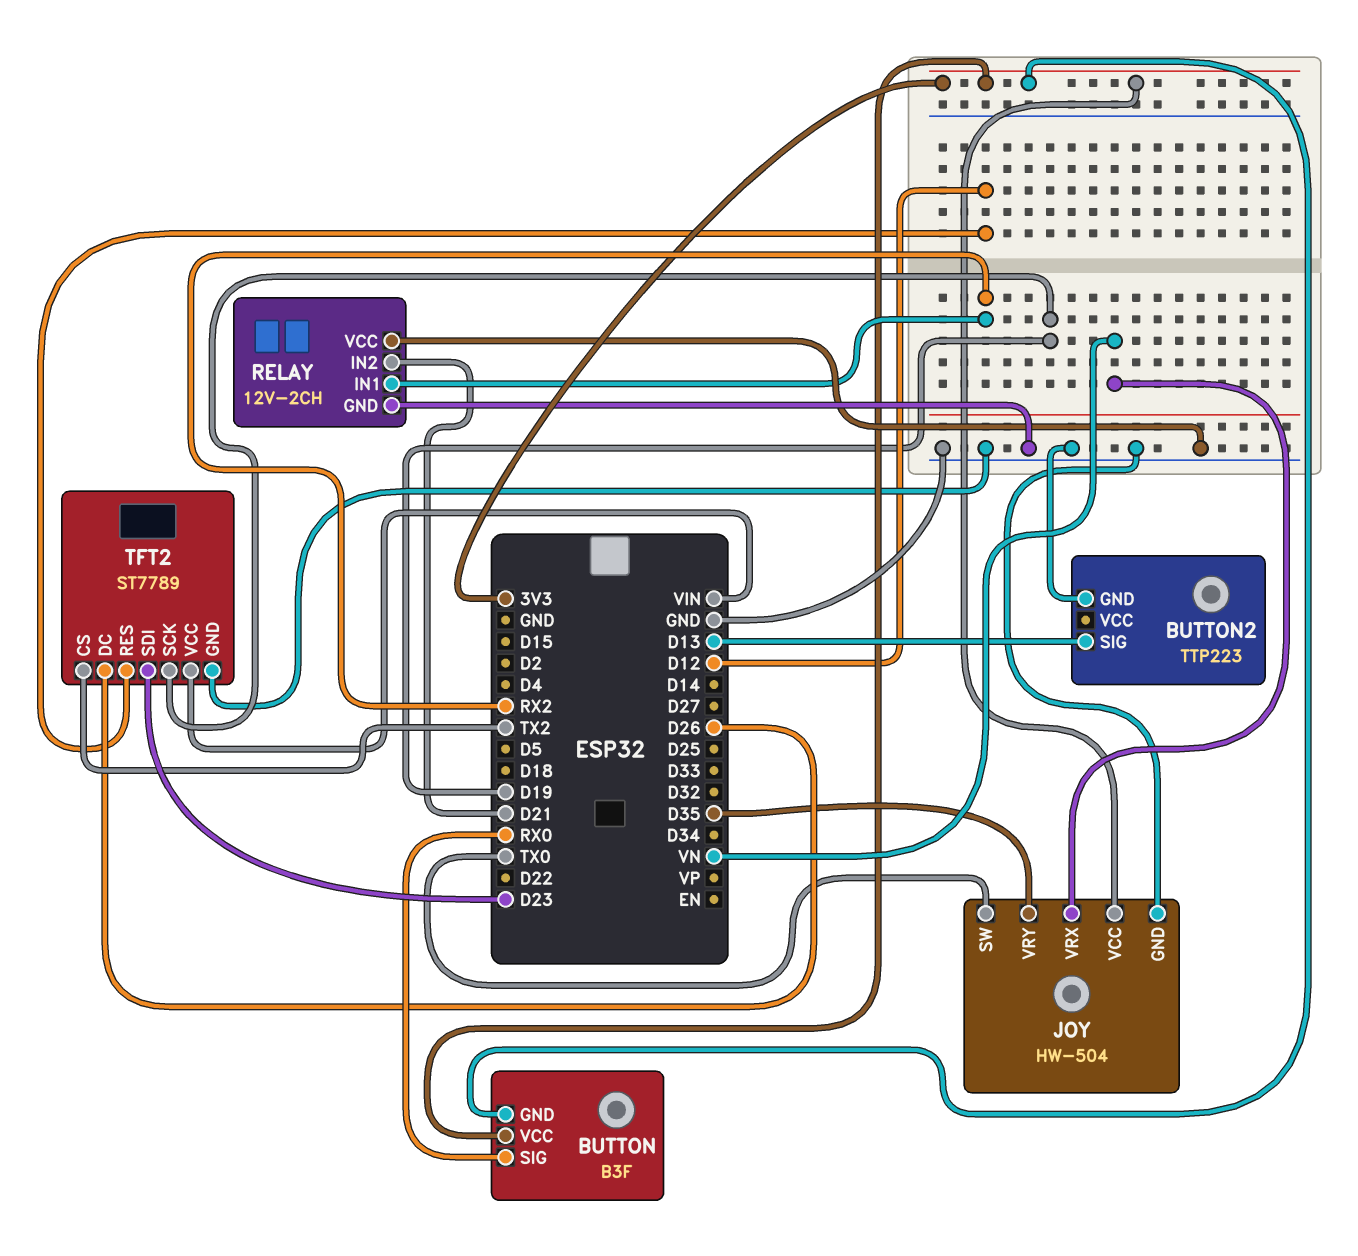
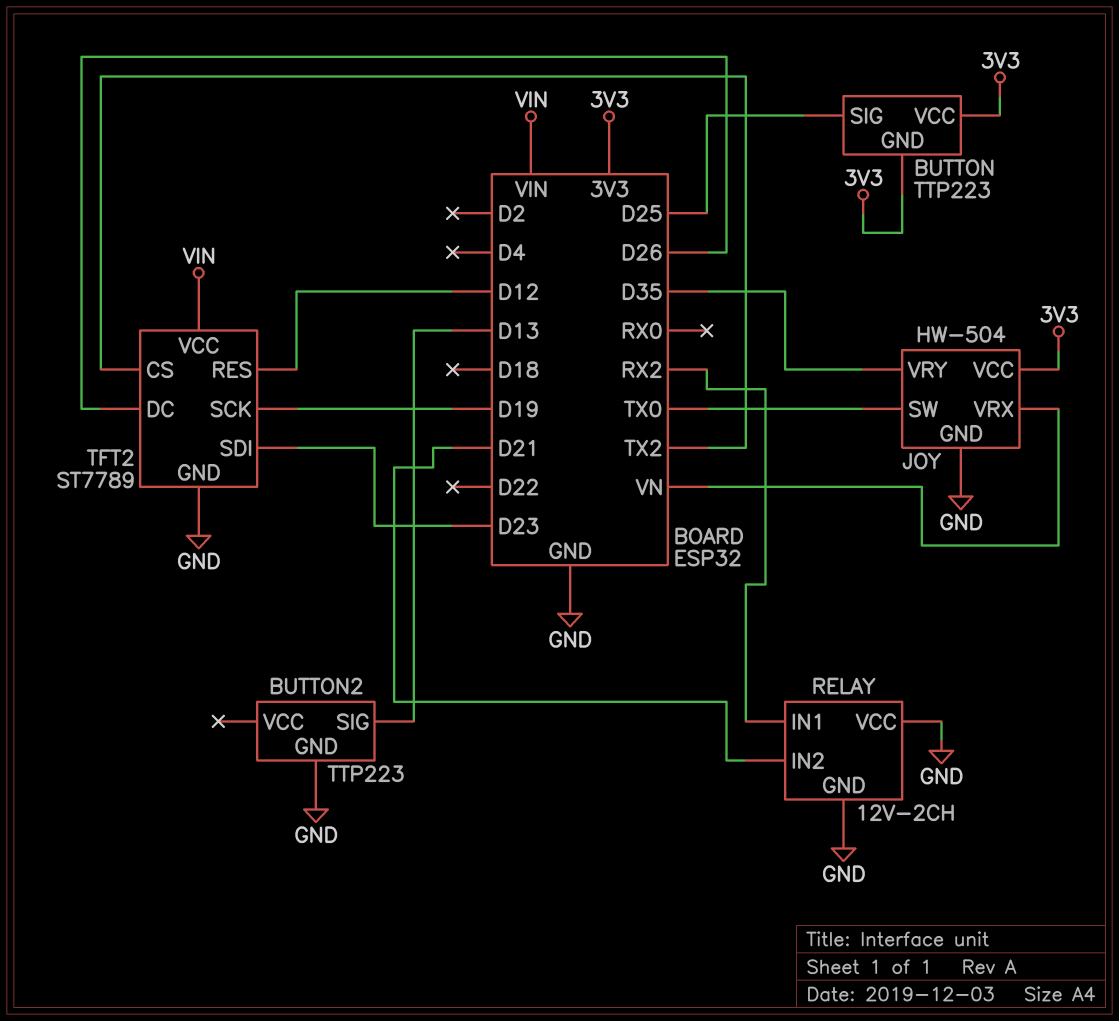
BUTTON: B3F -> TTP223
BUTTON pin SIG: RX0 -> D25

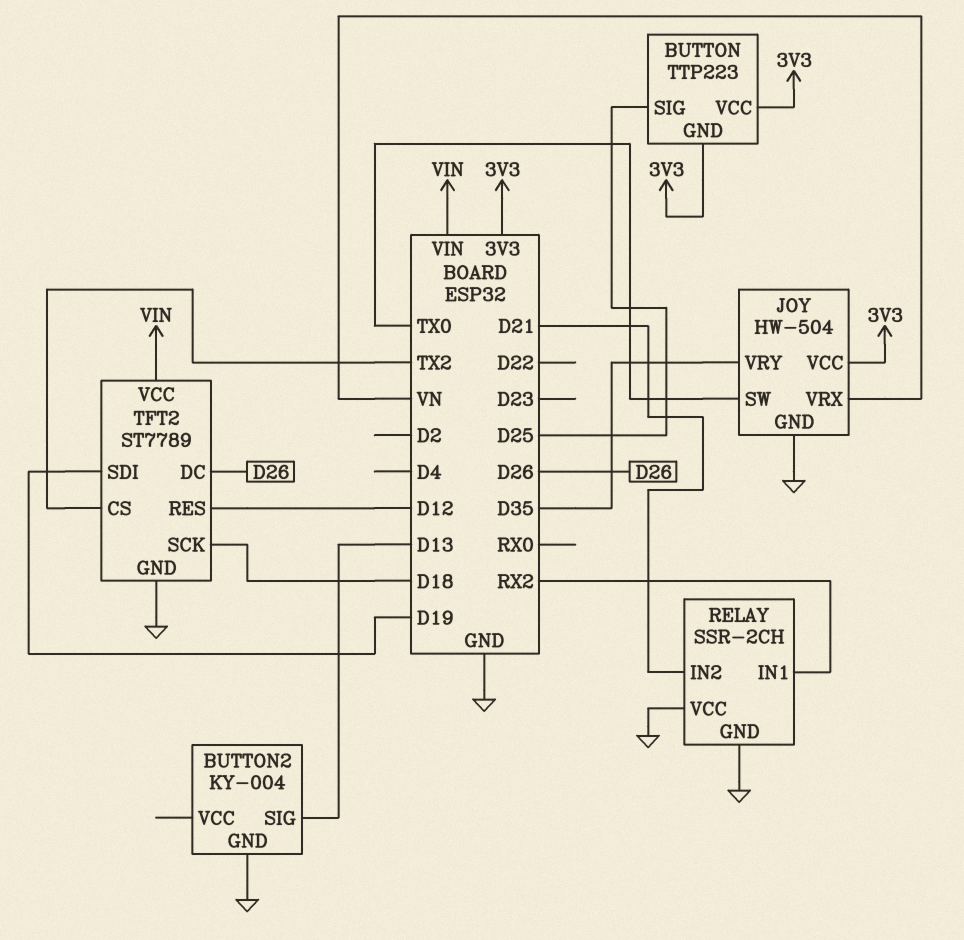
BUTTON2: TTP223 -> KY-004
RELAY: 12V-2CH -> SSR-2CH
TFT2 pin SCK: D19 -> D18
TFT2 pin SDI: D23 -> D19

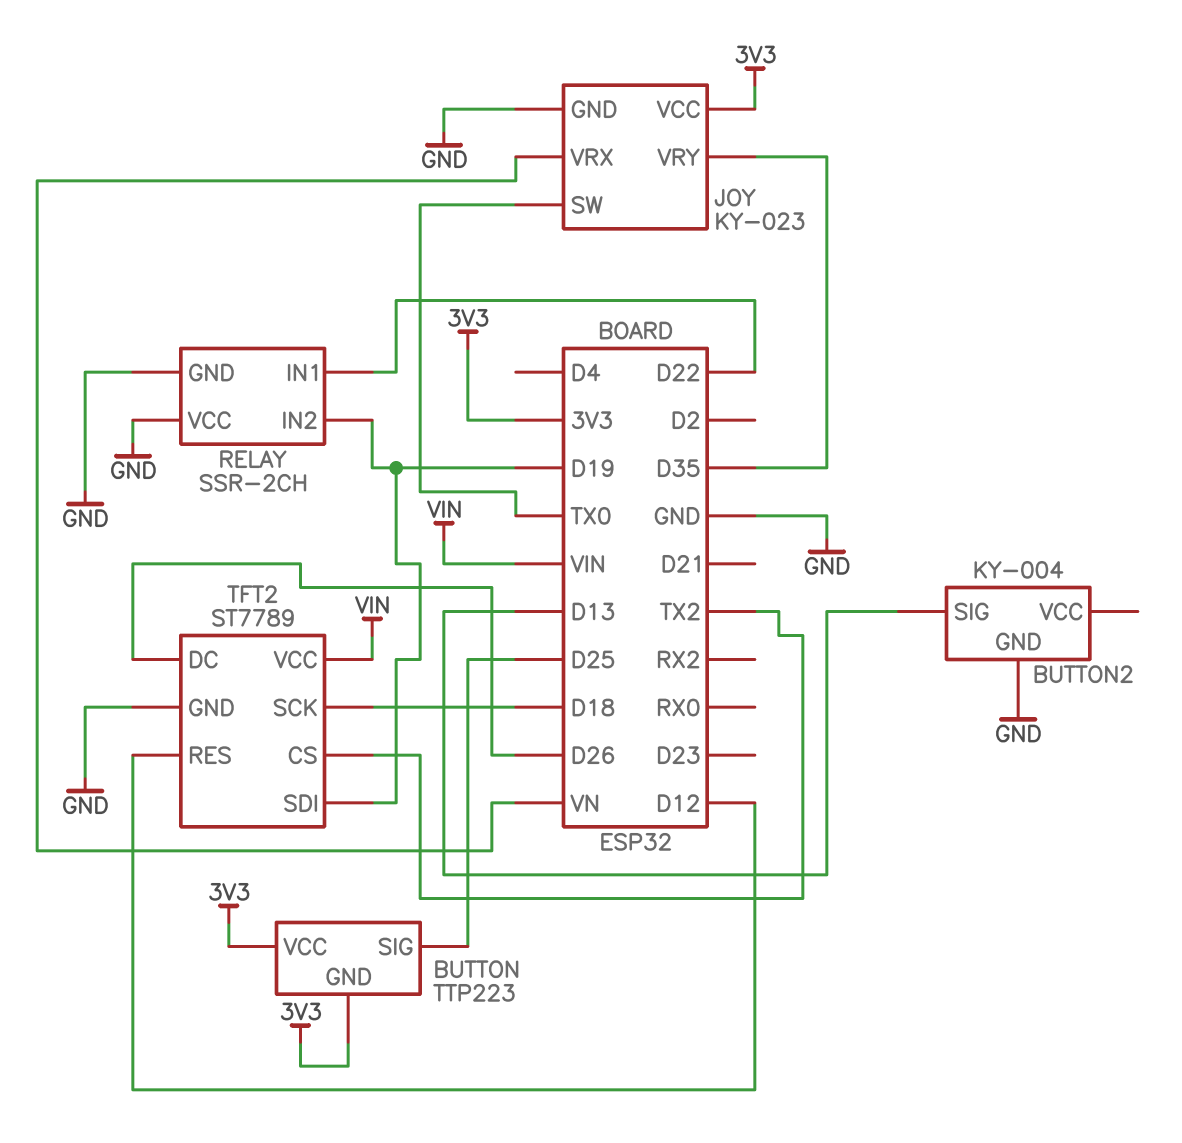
JOY: HW-504 -> KY-023
RELAY pin IN1: RX2 -> D22
RELAY pin IN2: D21 -> D19

